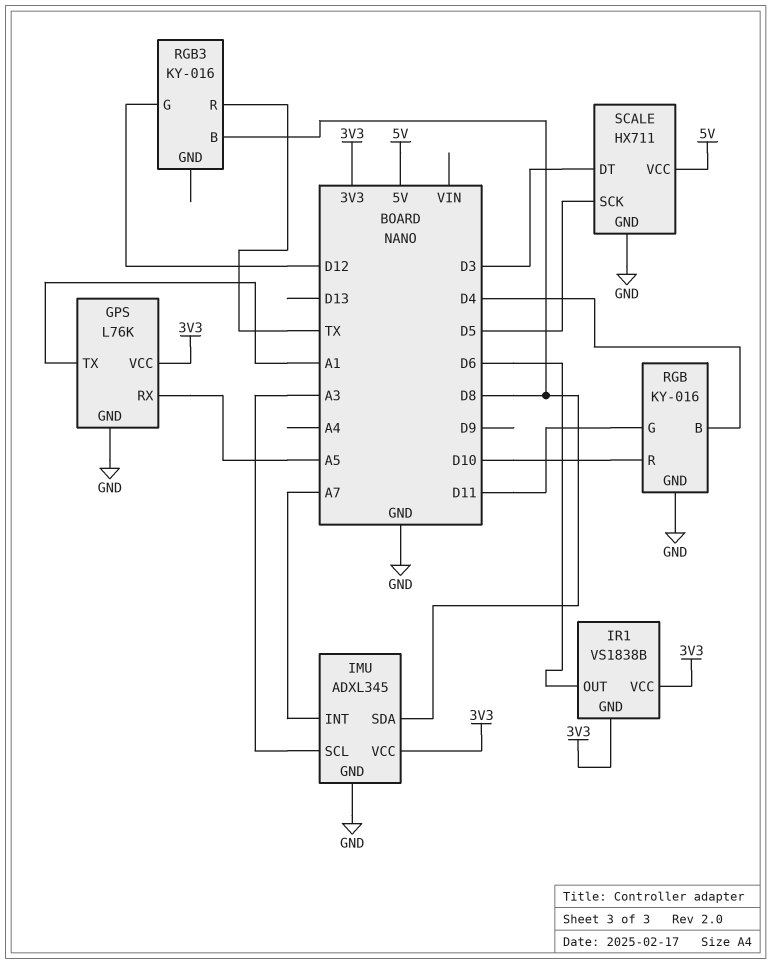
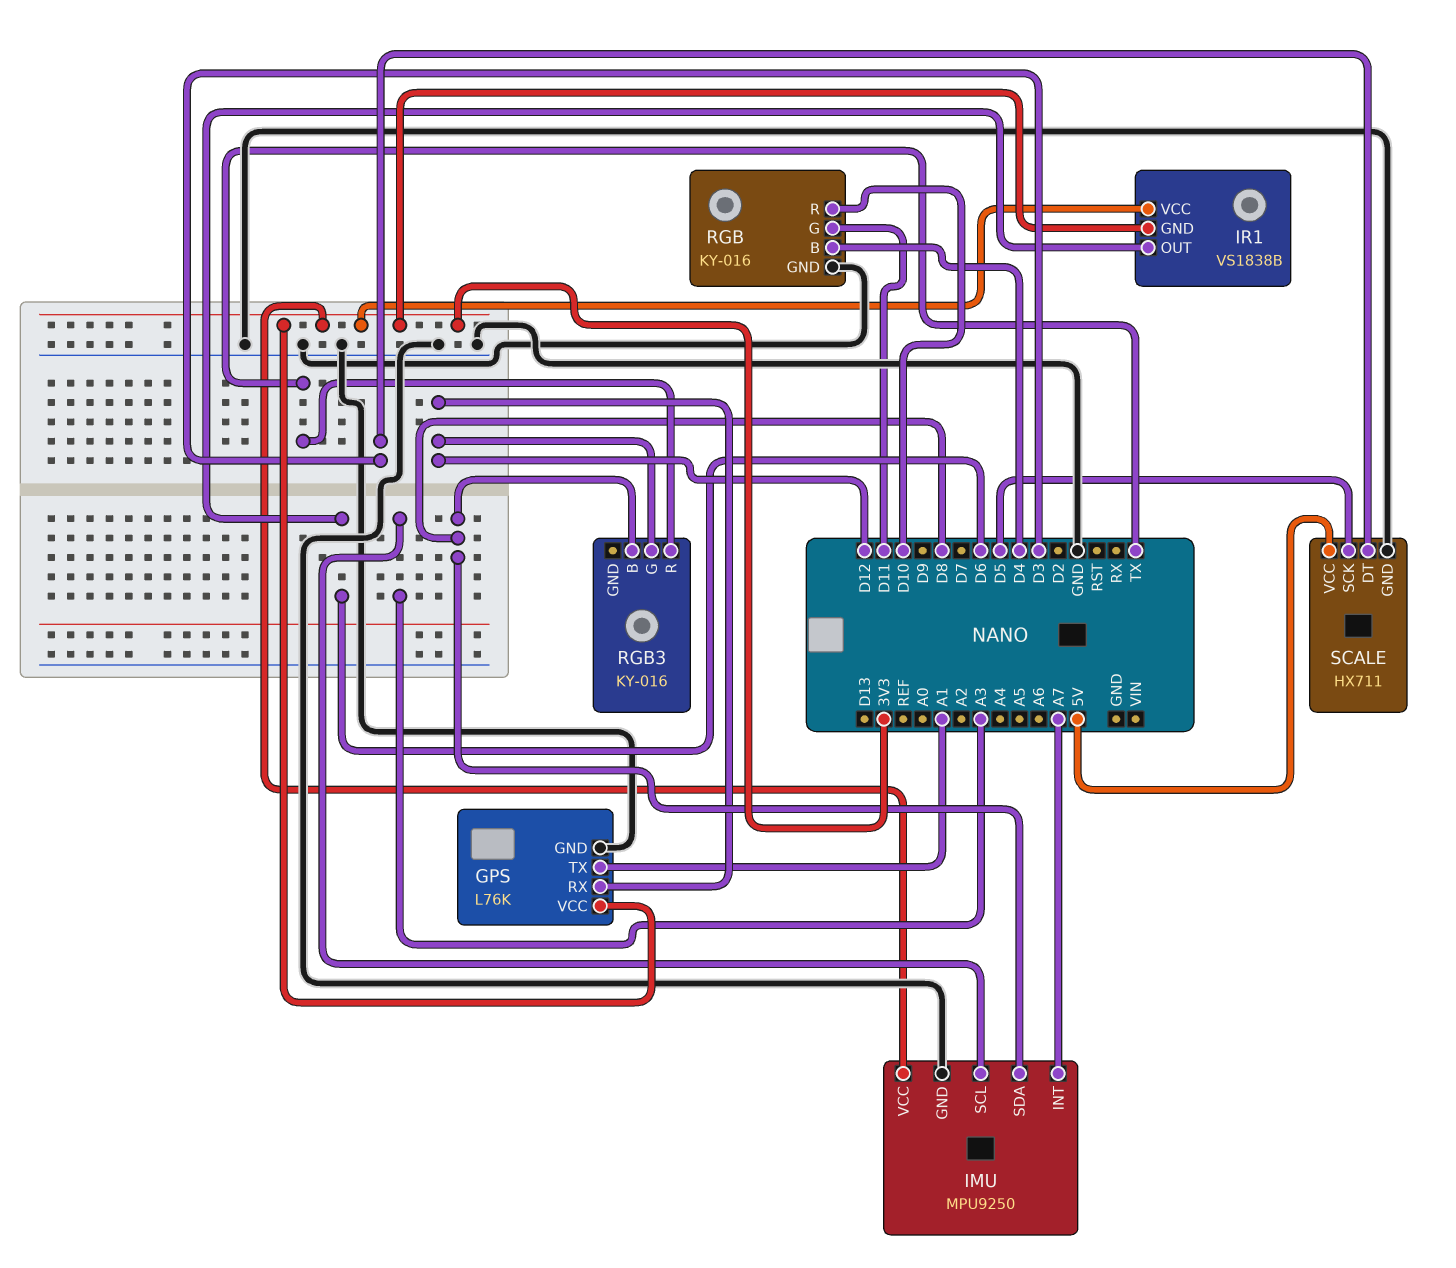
GPS pin RX: A5 -> D12
IMU: ADXL345 -> MPU9250

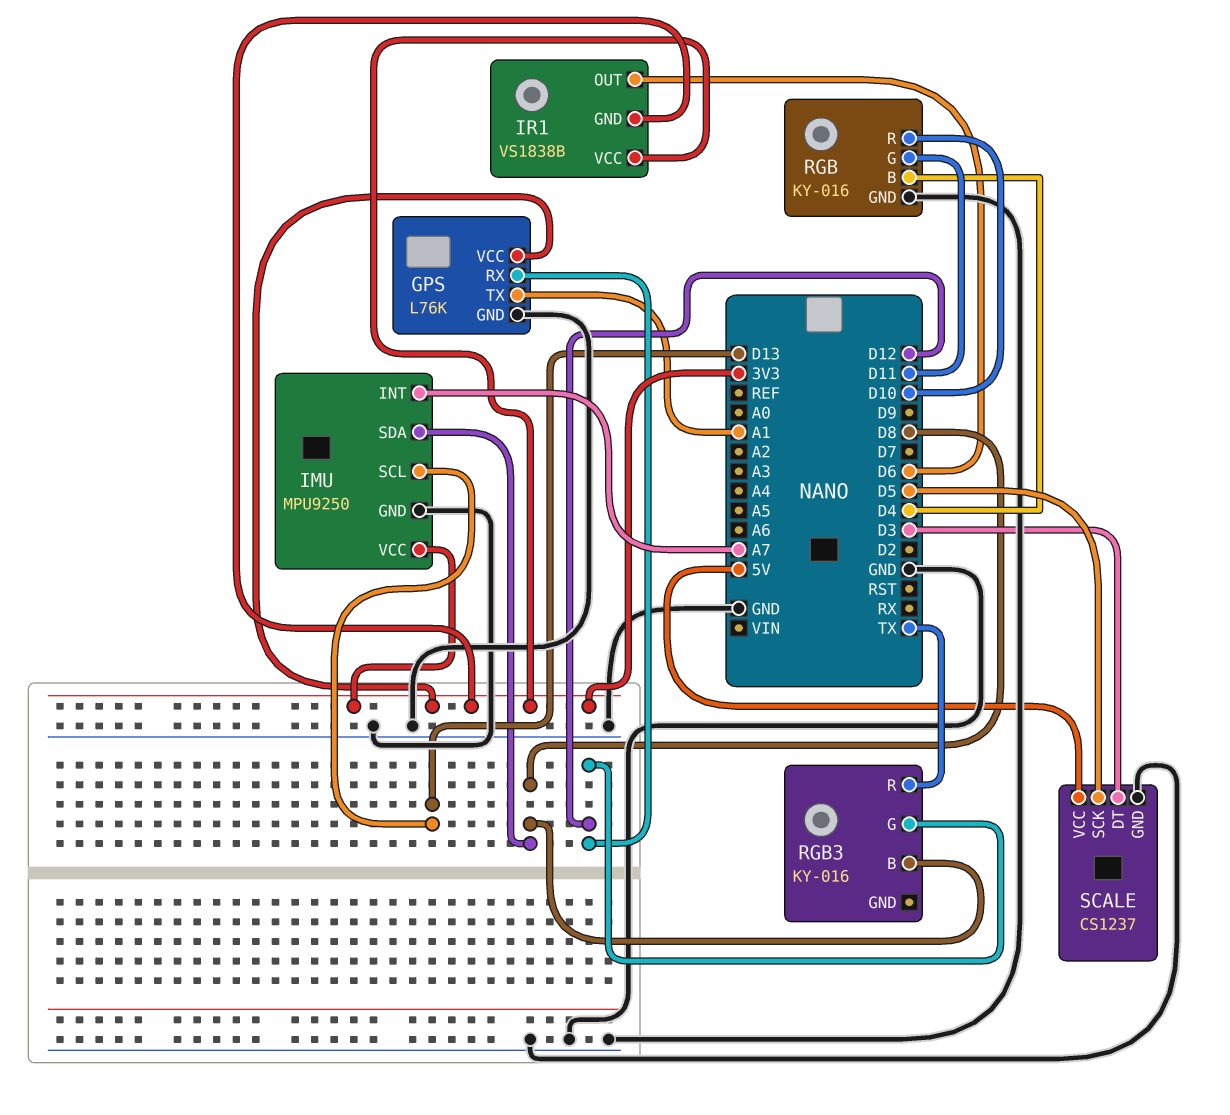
IMU pin SCL: A3 -> D13
SCALE: HX711 -> CS1237

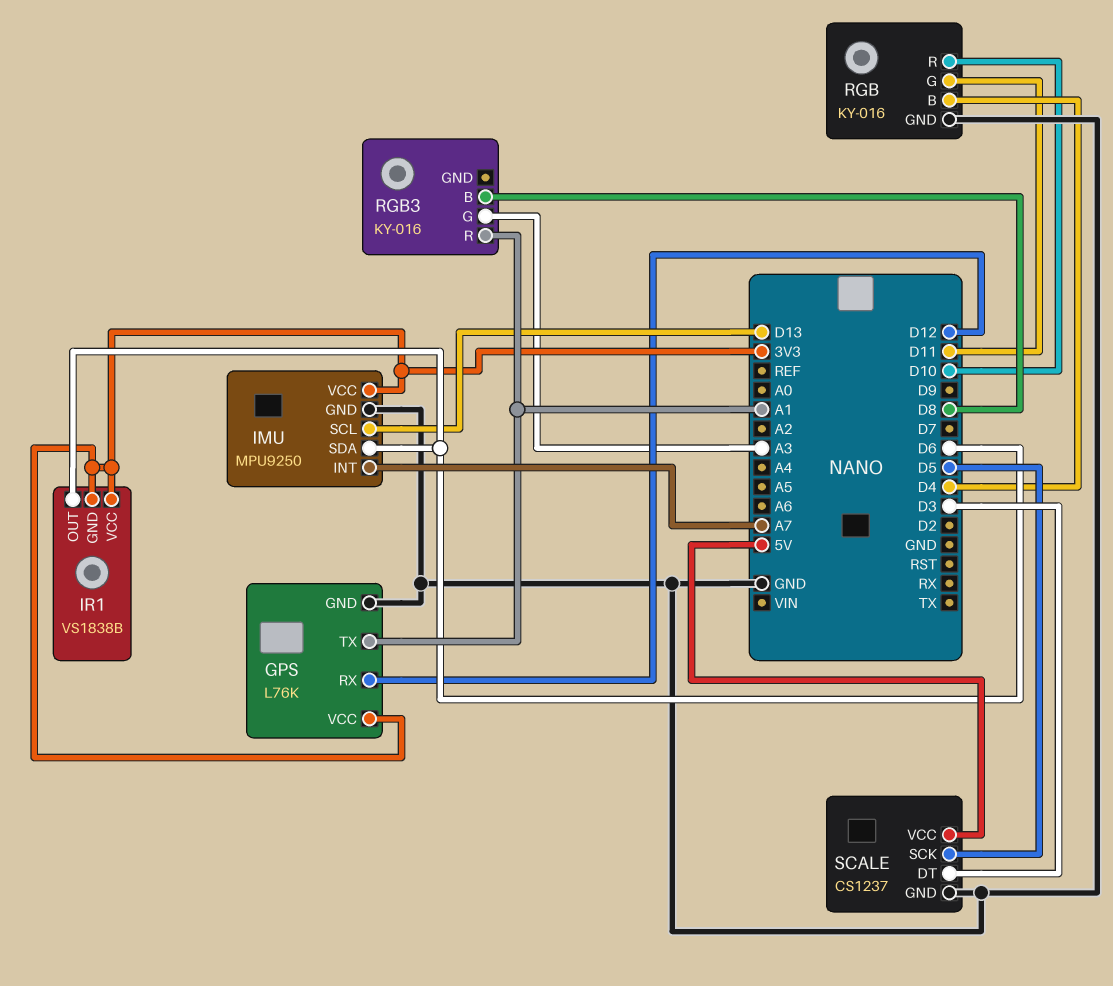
IMU pin SDA: D8 -> D6
RGB3 pin G: D12 -> A3
RGB3 pin R: TX -> A1

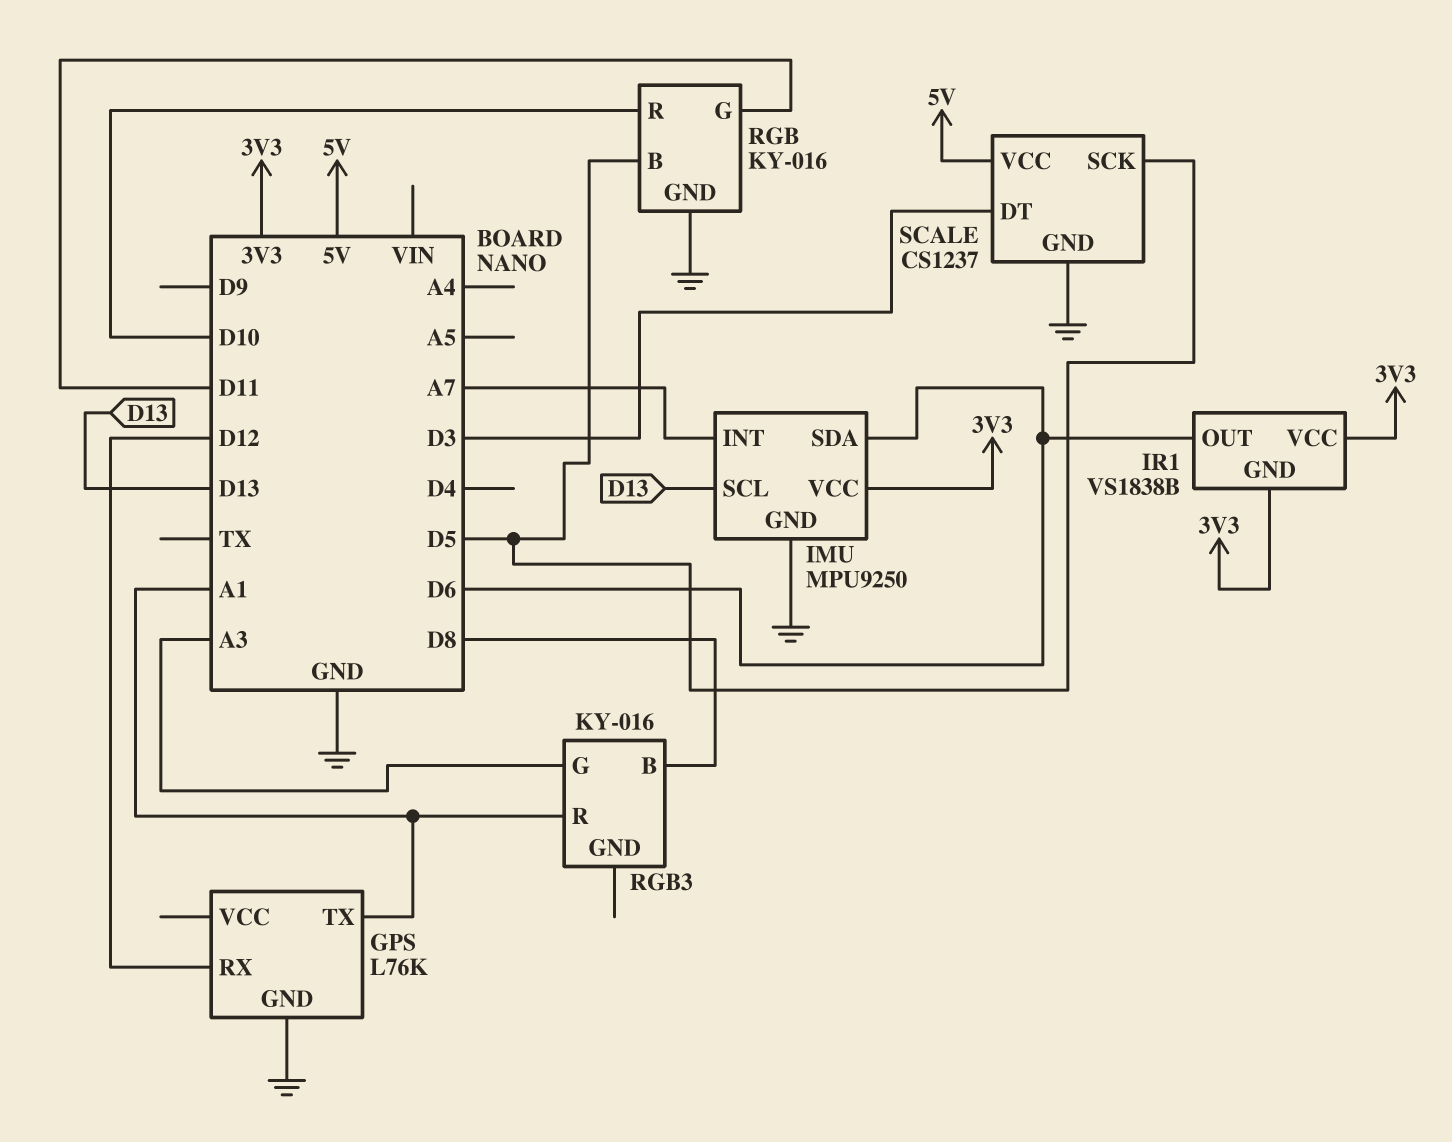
GPS pin VCC: 3V3 -> none
RGB pin B: D4 -> D5

